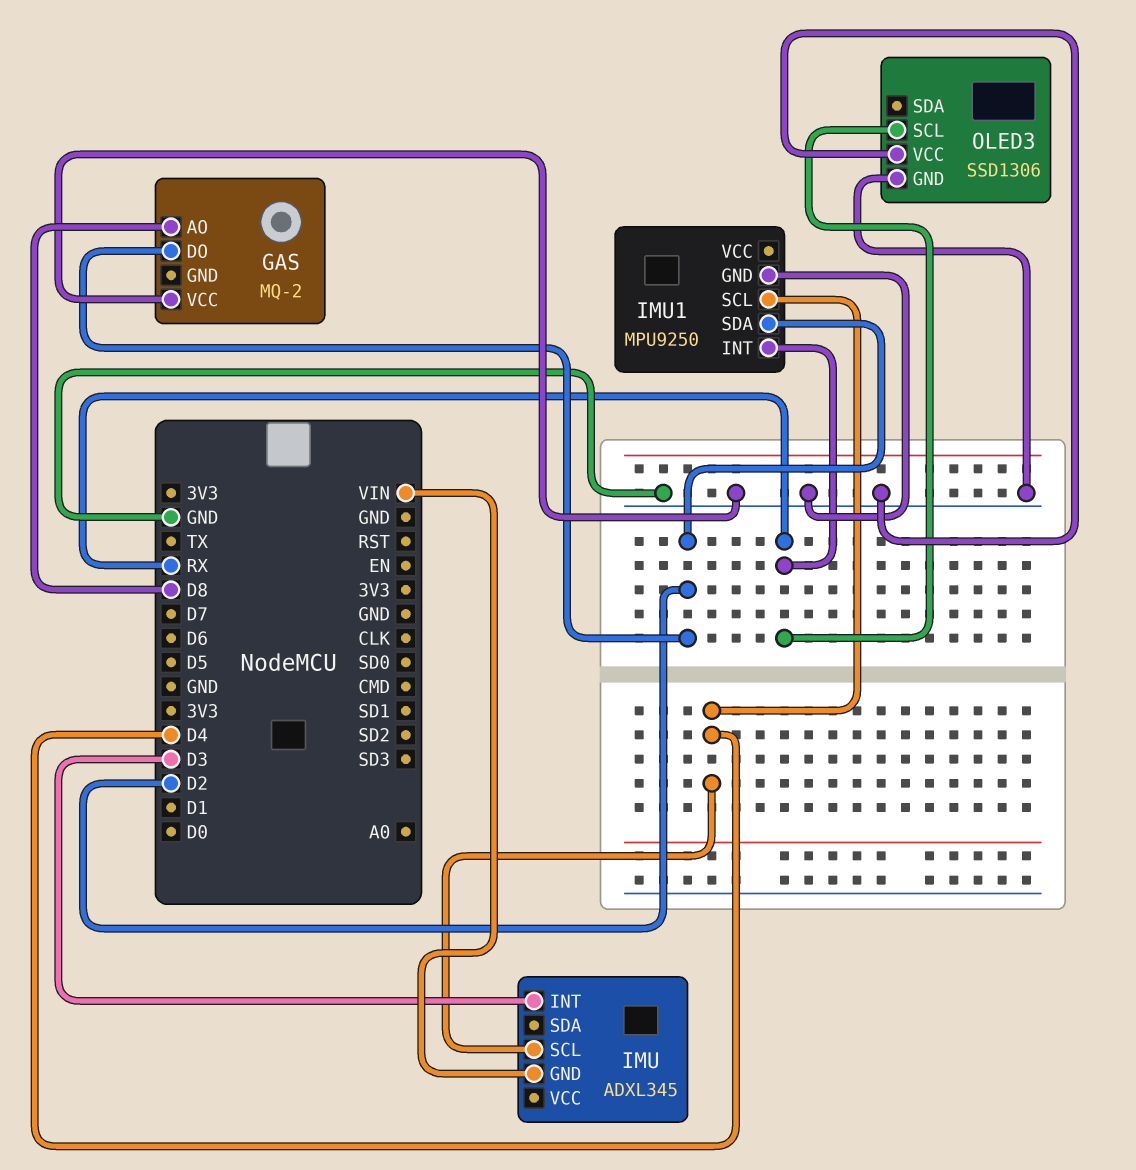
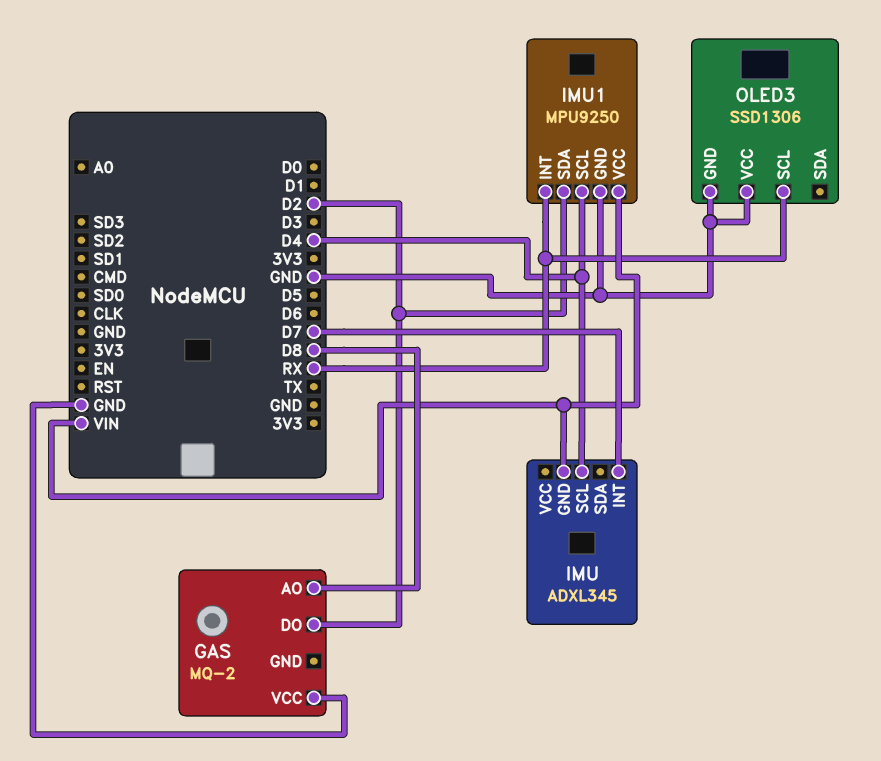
IMU pin INT: D3 -> D7
IMU1 pin VCC: none -> VIN

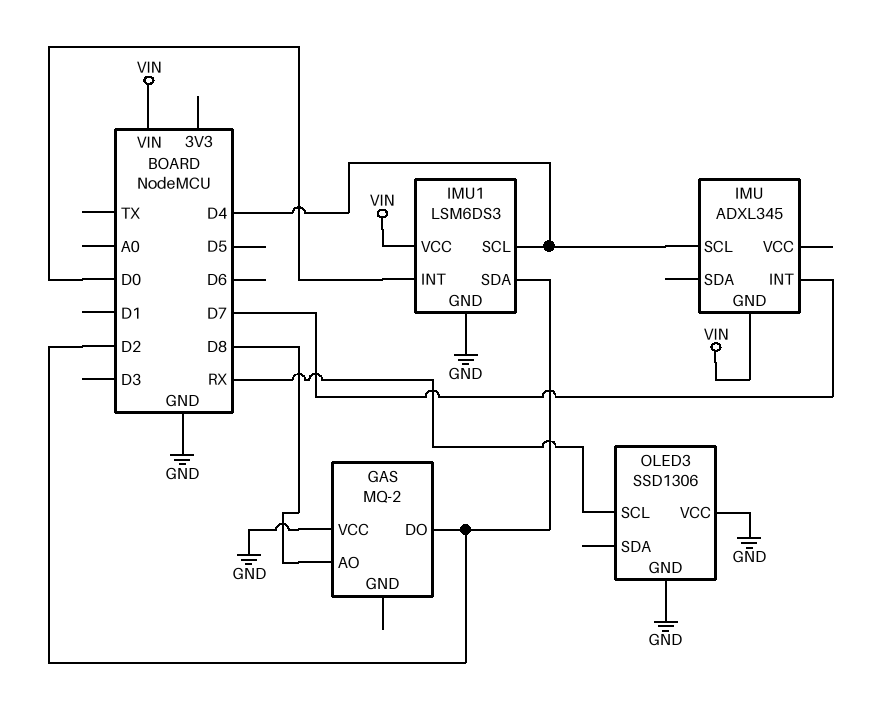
IMU1: MPU9250 -> LSM6DS3
IMU1 pin INT: RX -> D0

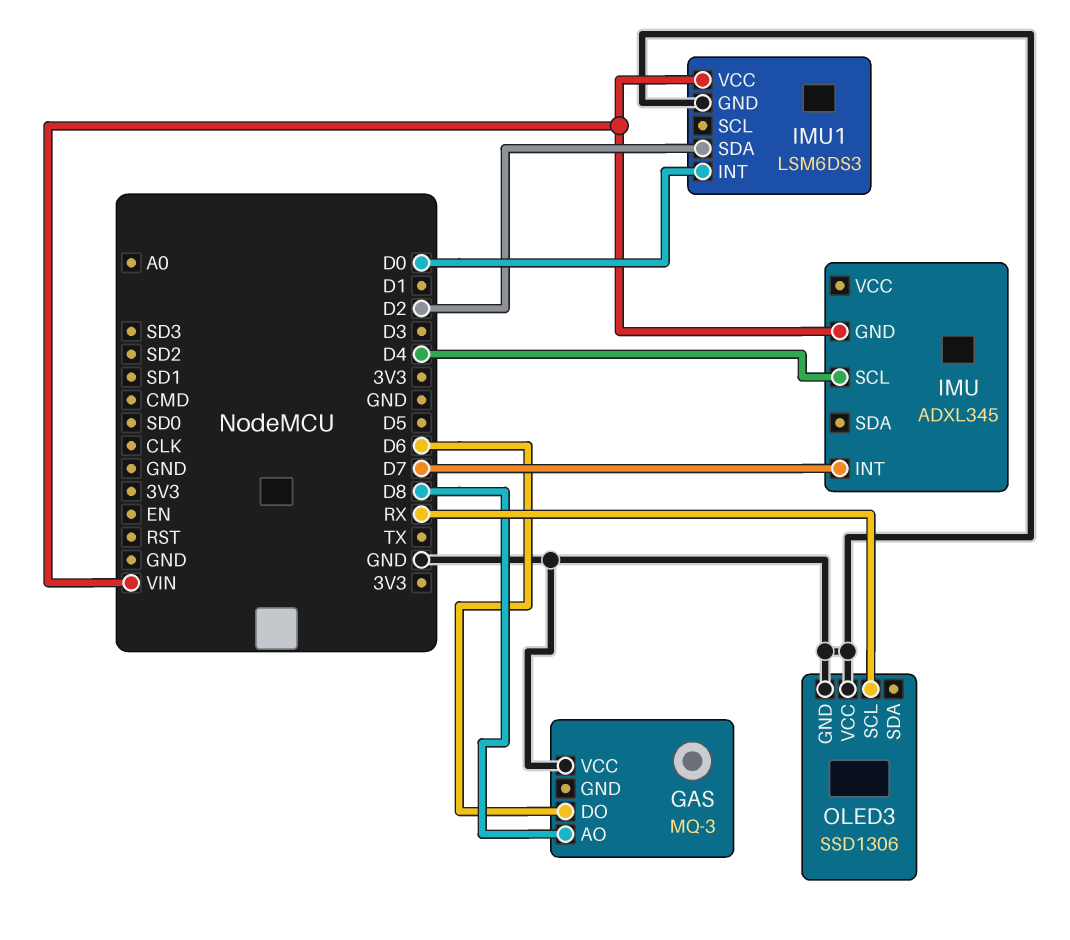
GAS: MQ-2 -> MQ-3
GAS pin DO: D2 -> D6
IMU1 pin SCL: D4 -> none

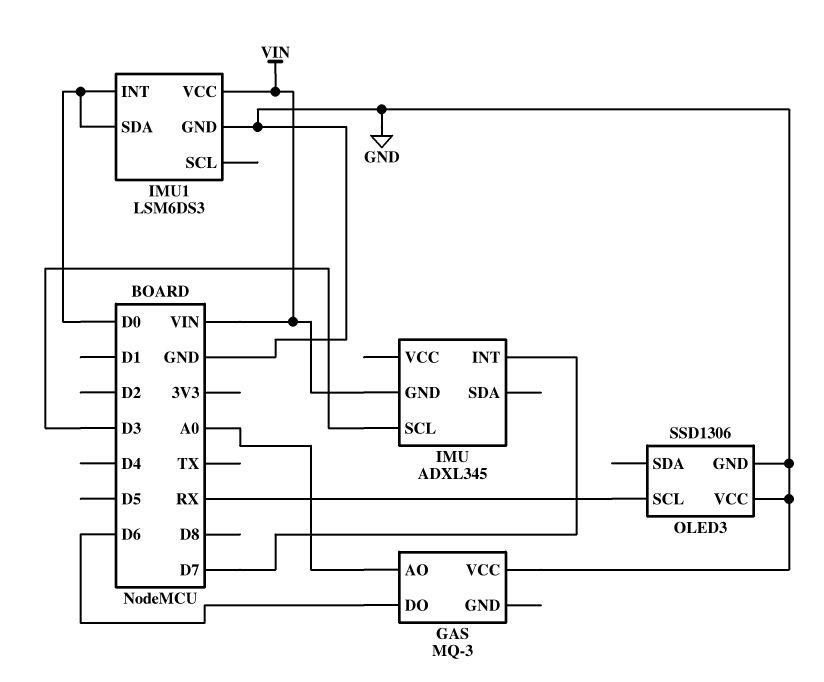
GAS pin AO: D8 -> A0
IMU pin SCL: D4 -> D3
IMU1 pin SDA: D2 -> D0

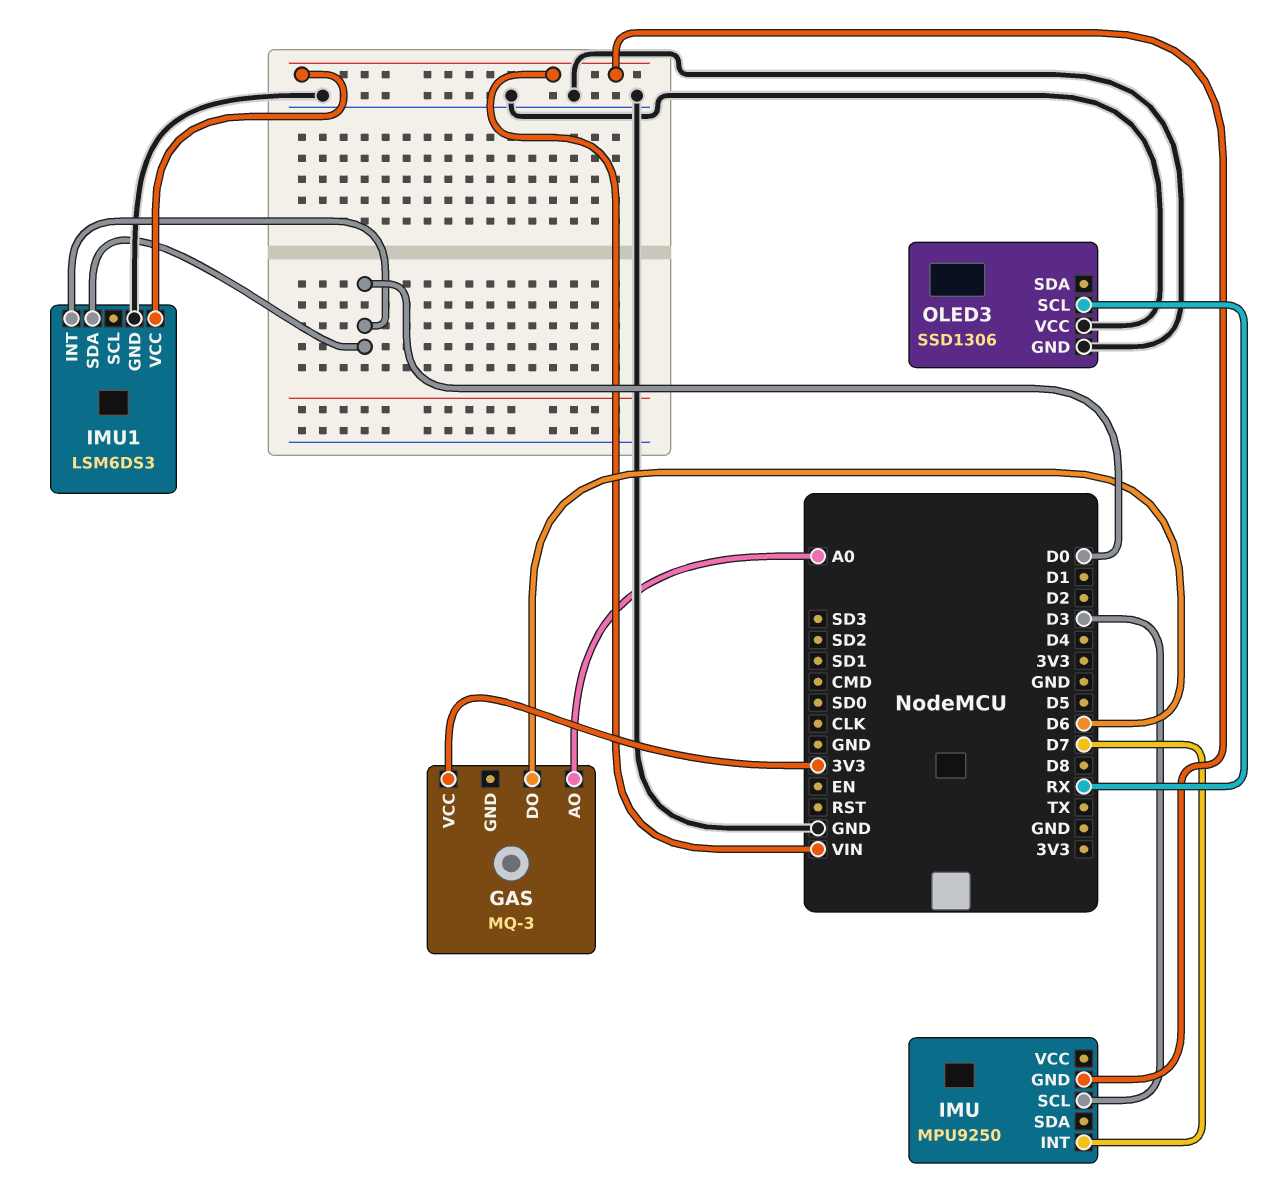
GAS pin VCC: GND -> 3V3
IMU: ADXL345 -> MPU9250

